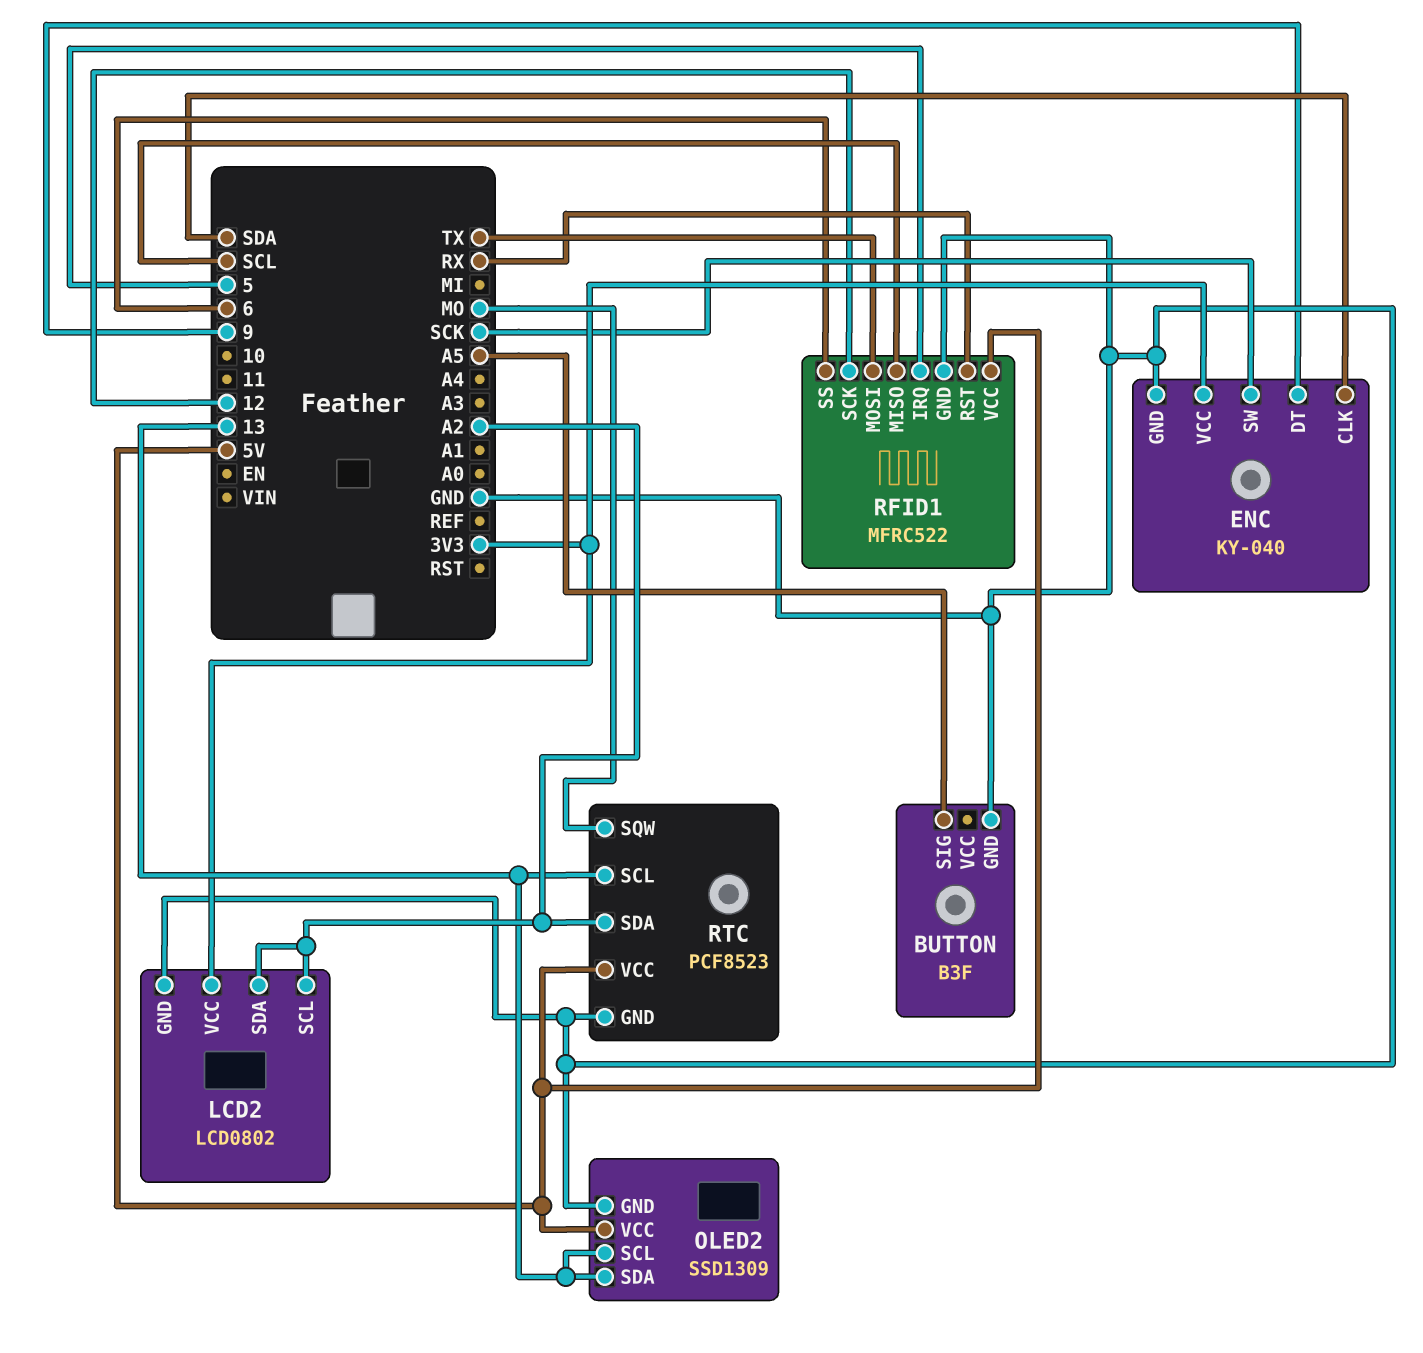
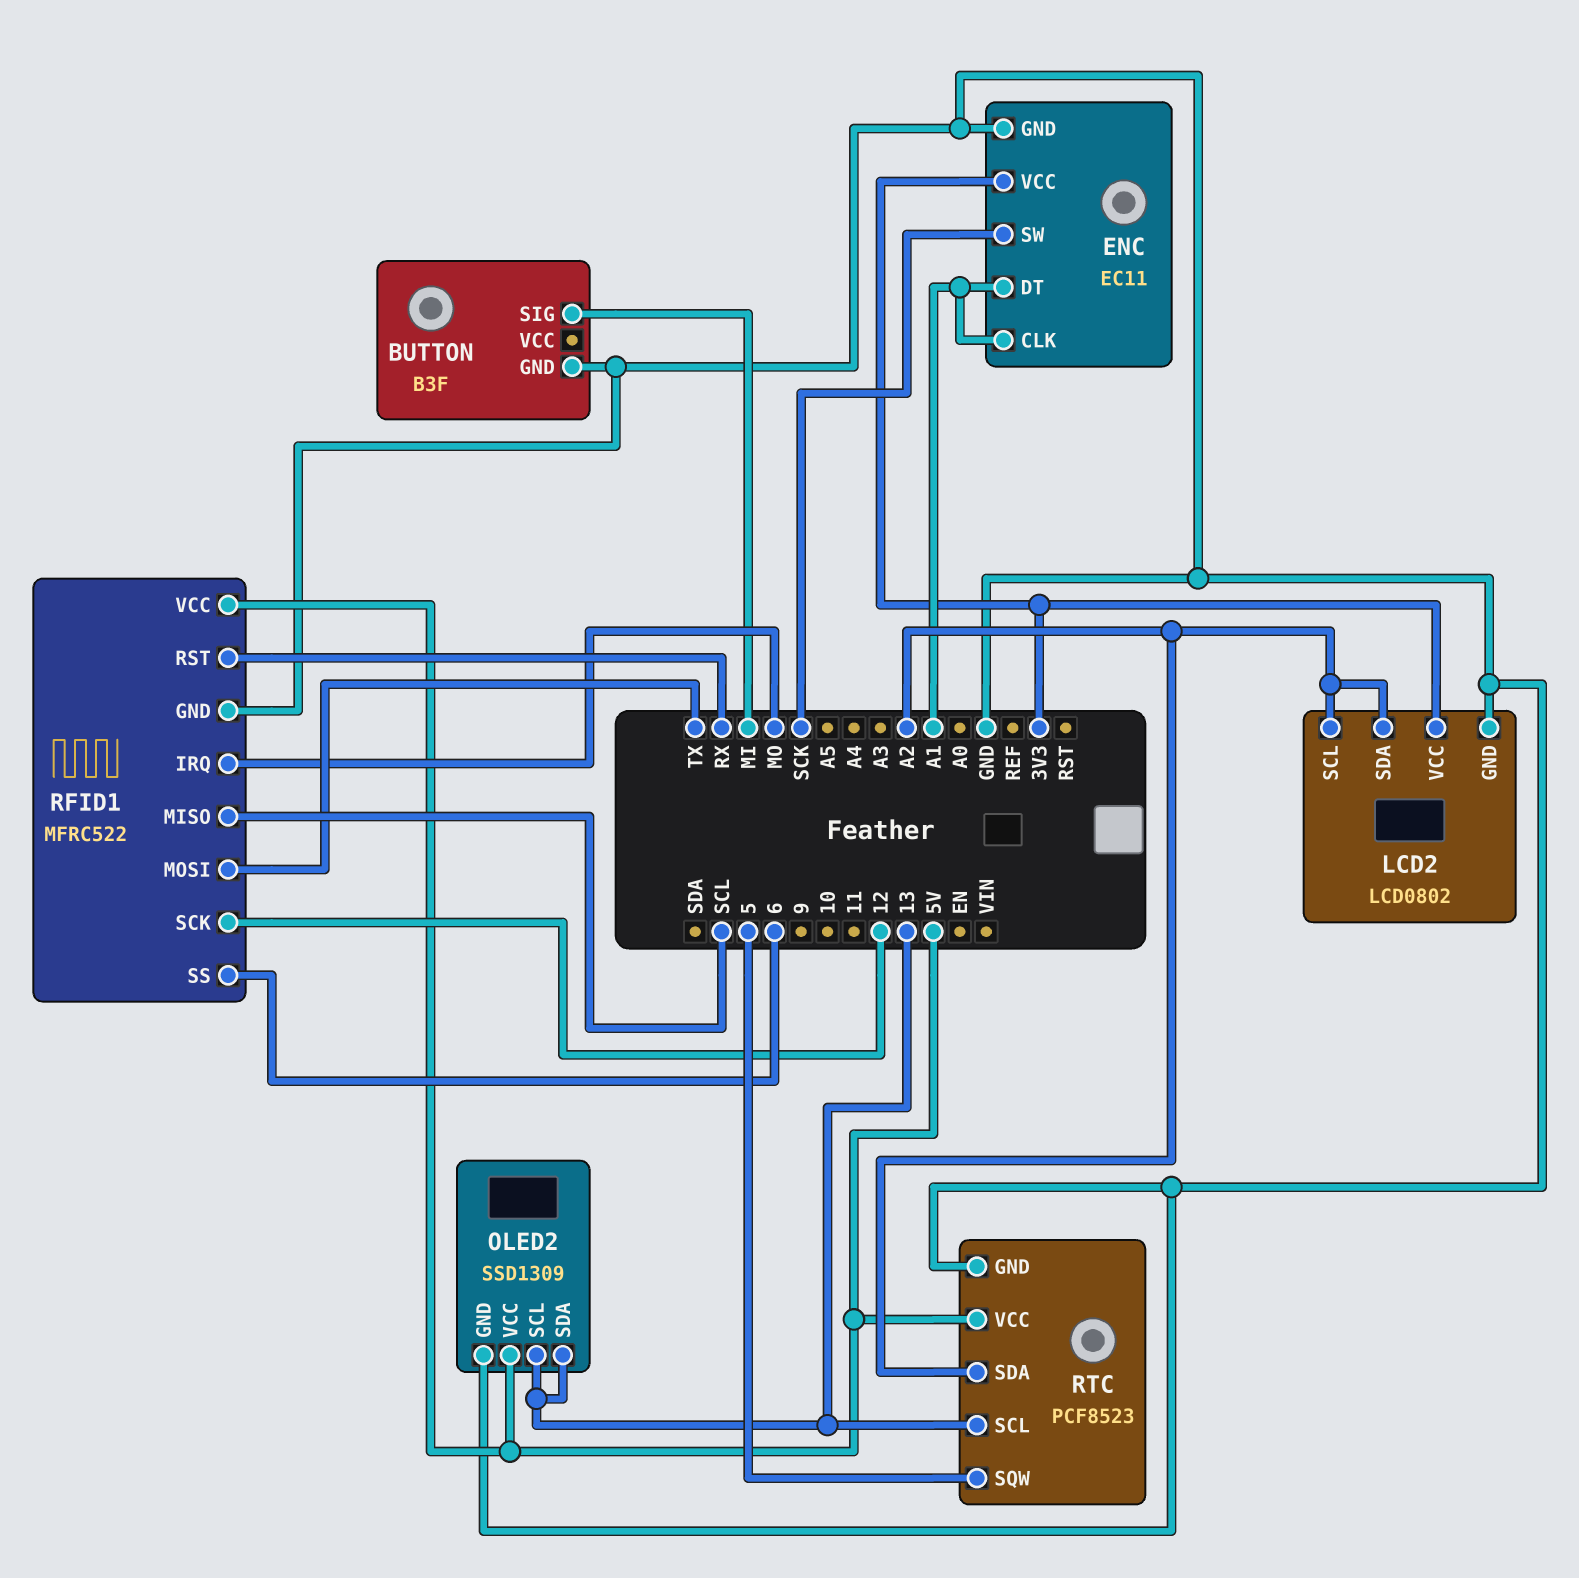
BUTTON pin SIG: A5 -> MI
ENC: KY-040 -> EC11
ENC pin CLK: SDA -> A1
ENC pin DT: 9 -> A1
RFID1 pin IRQ: 5 -> MO
RTC pin SQW: MO -> 5

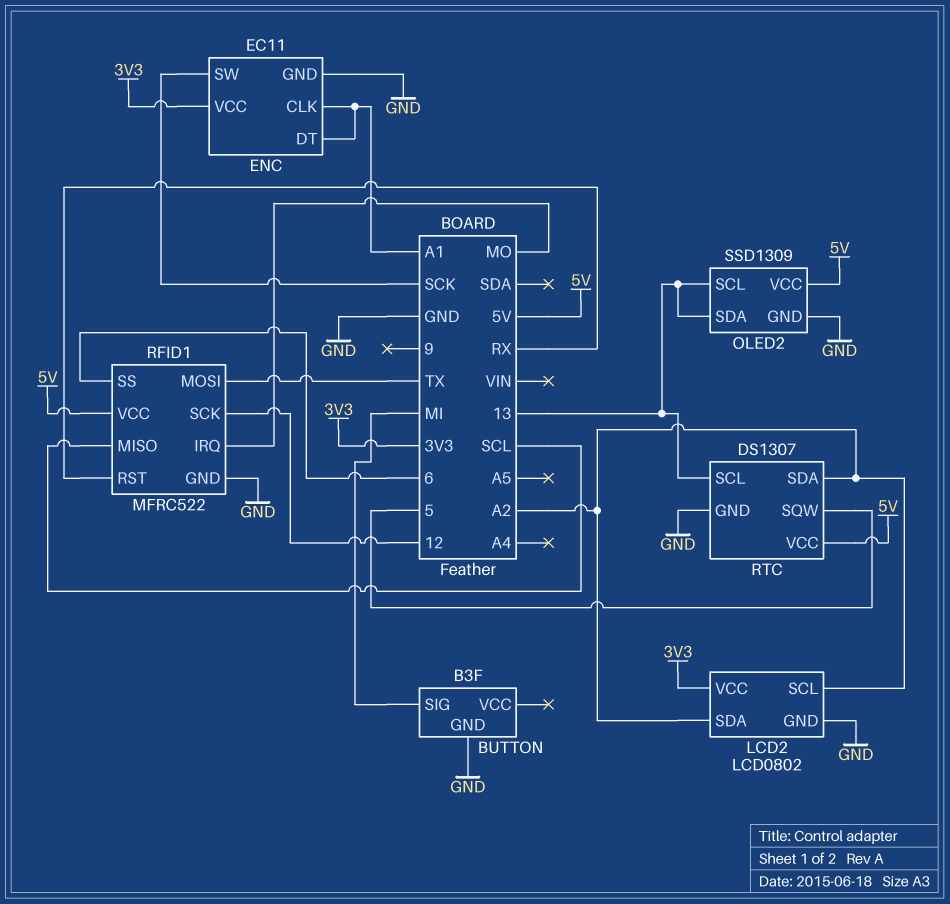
RTC: PCF8523 -> DS1307

